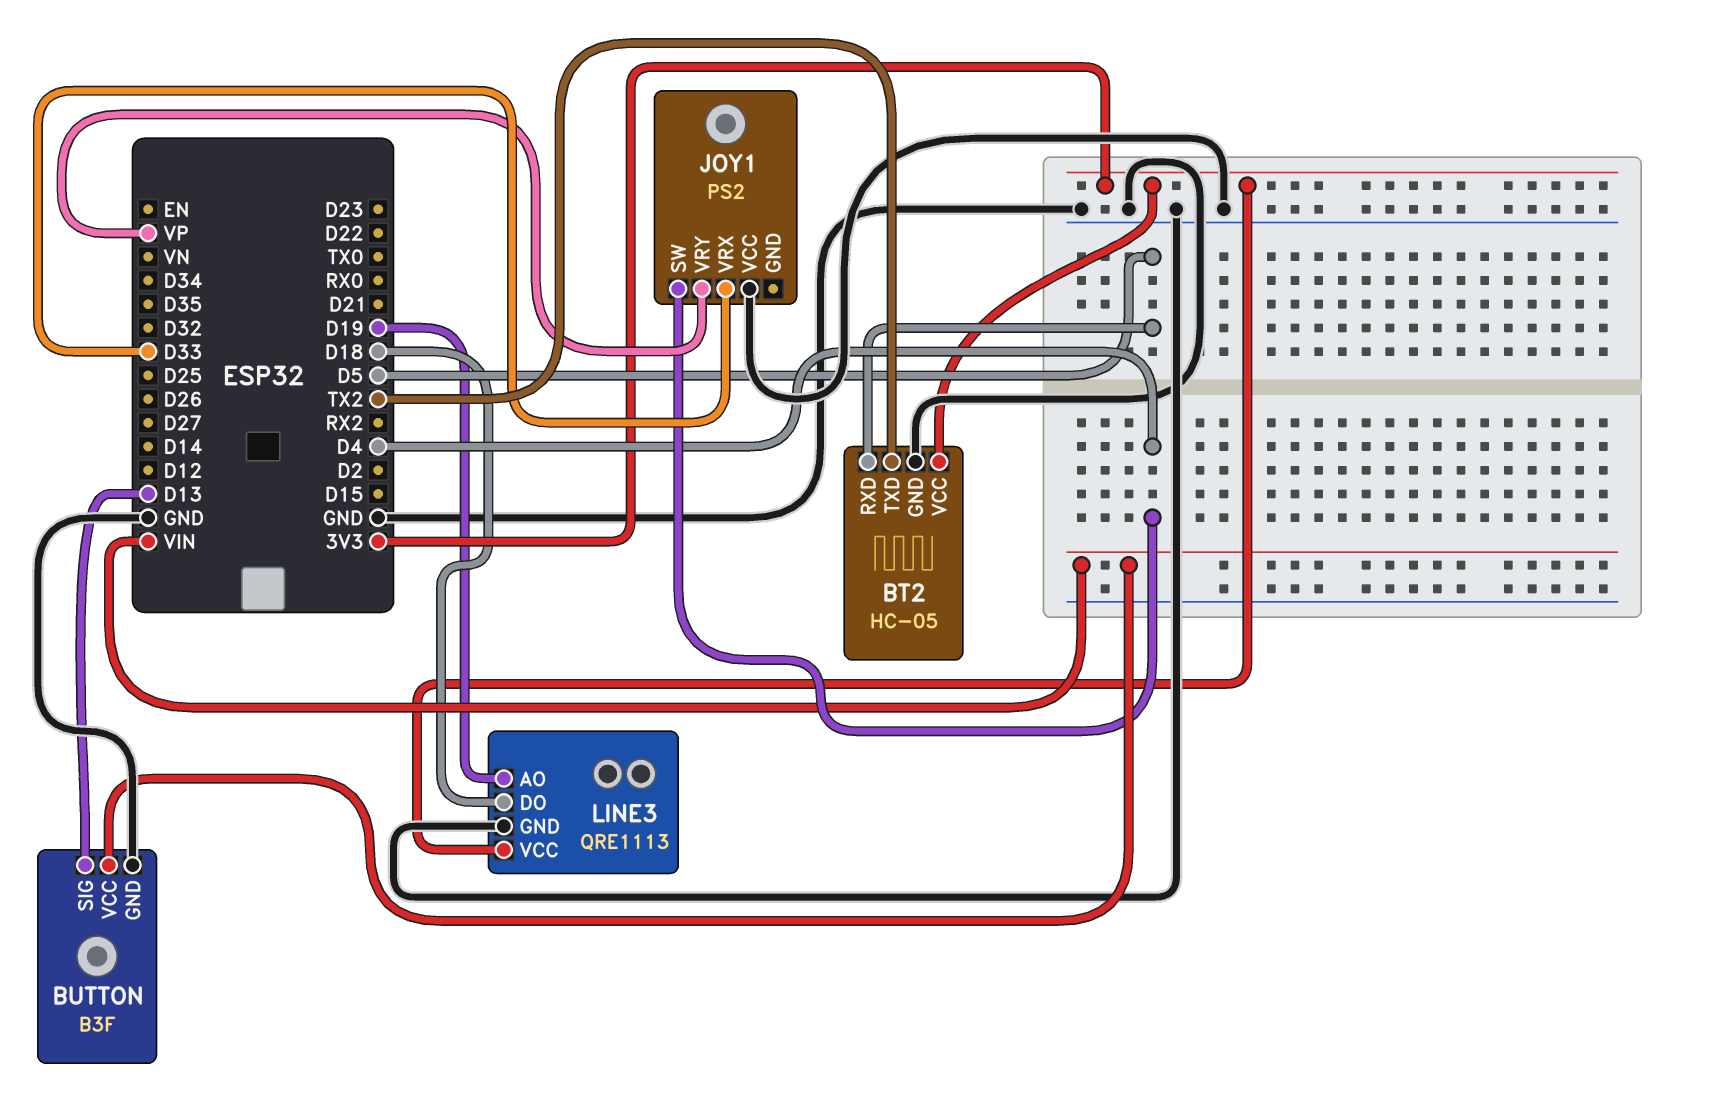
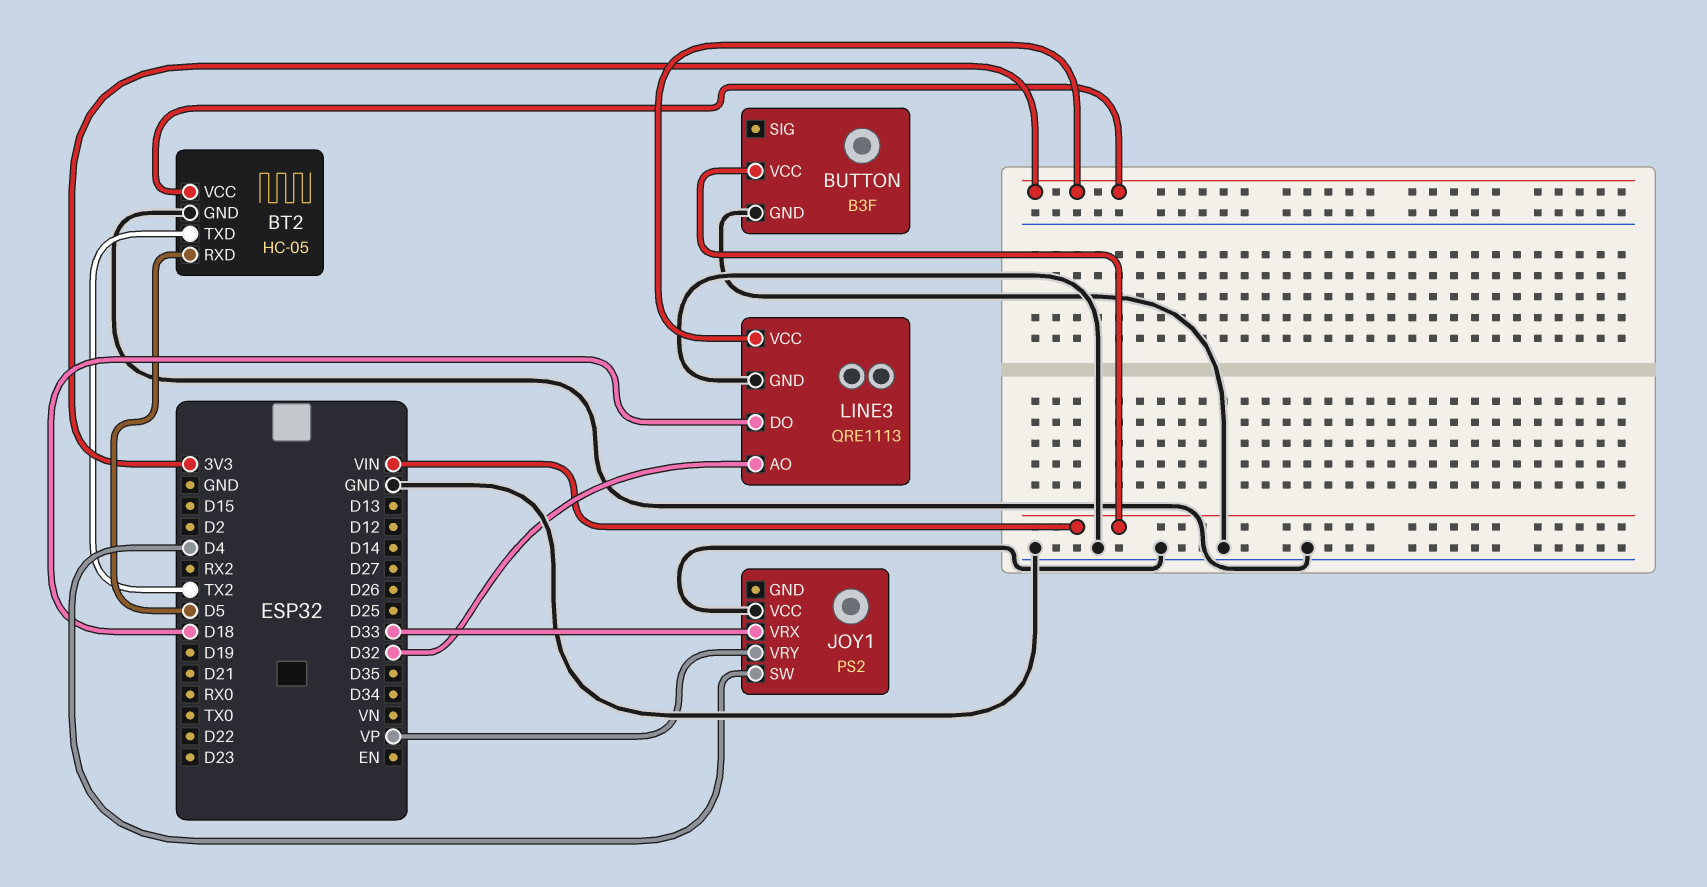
BUTTON pin SIG: D13 -> none
LINE3 pin AO: D19 -> D32

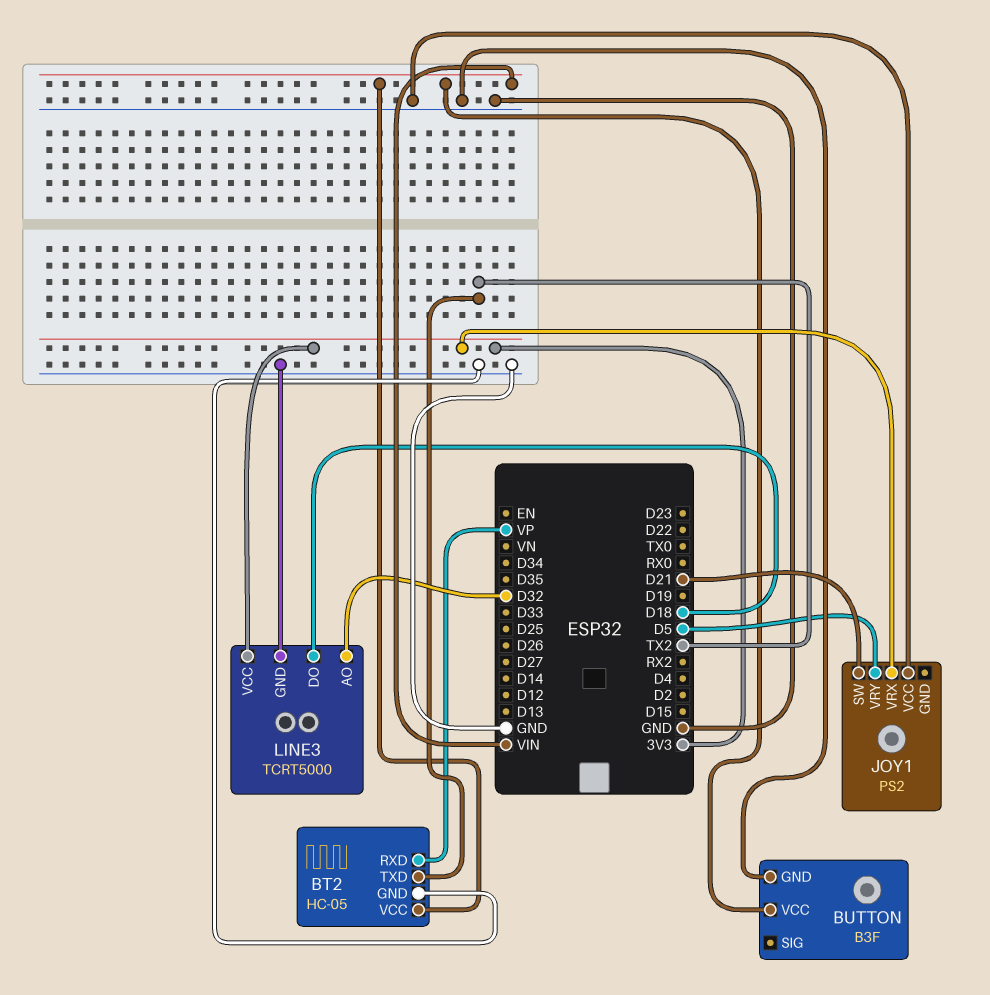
BT2 pin RXD: D5 -> VP
BT2 pin VCC: 3V3 -> VIN
JOY1 pin SW: D4 -> D21
JOY1 pin VRX: D33 -> 3V3
JOY1 pin VRY: VP -> D5
LINE3: QRE1113 -> TCRT5000

